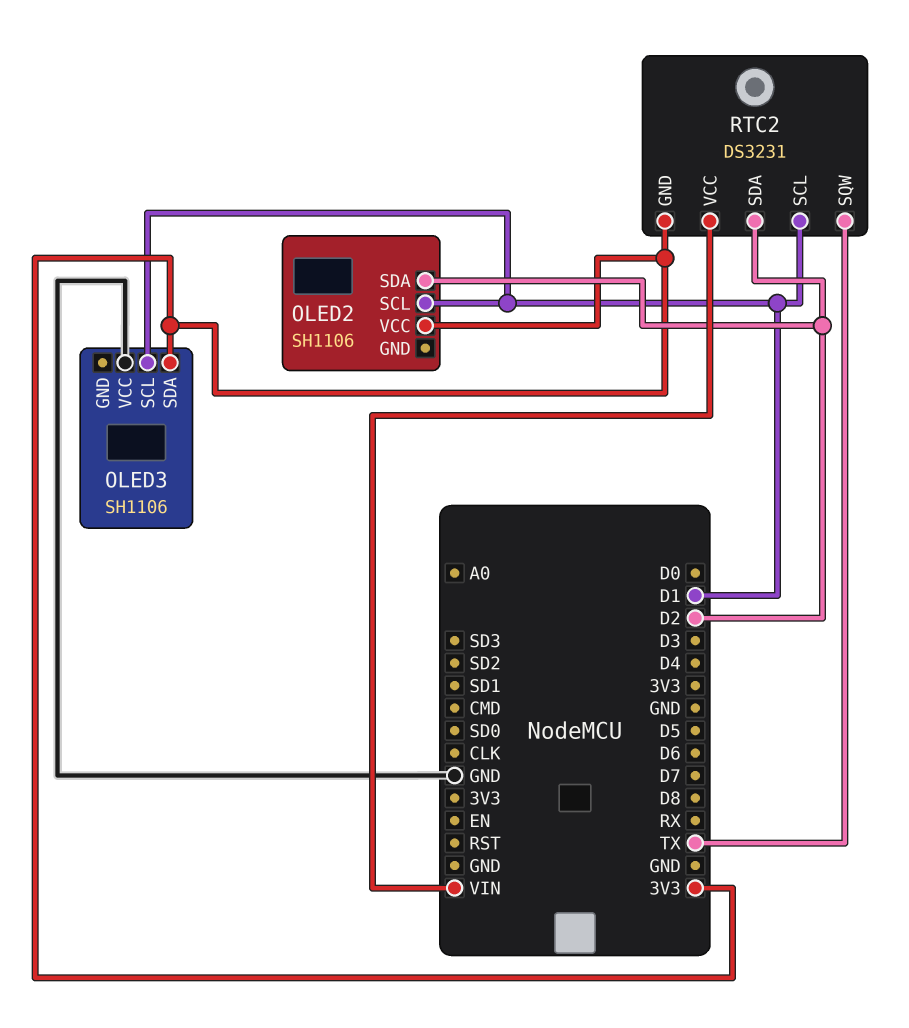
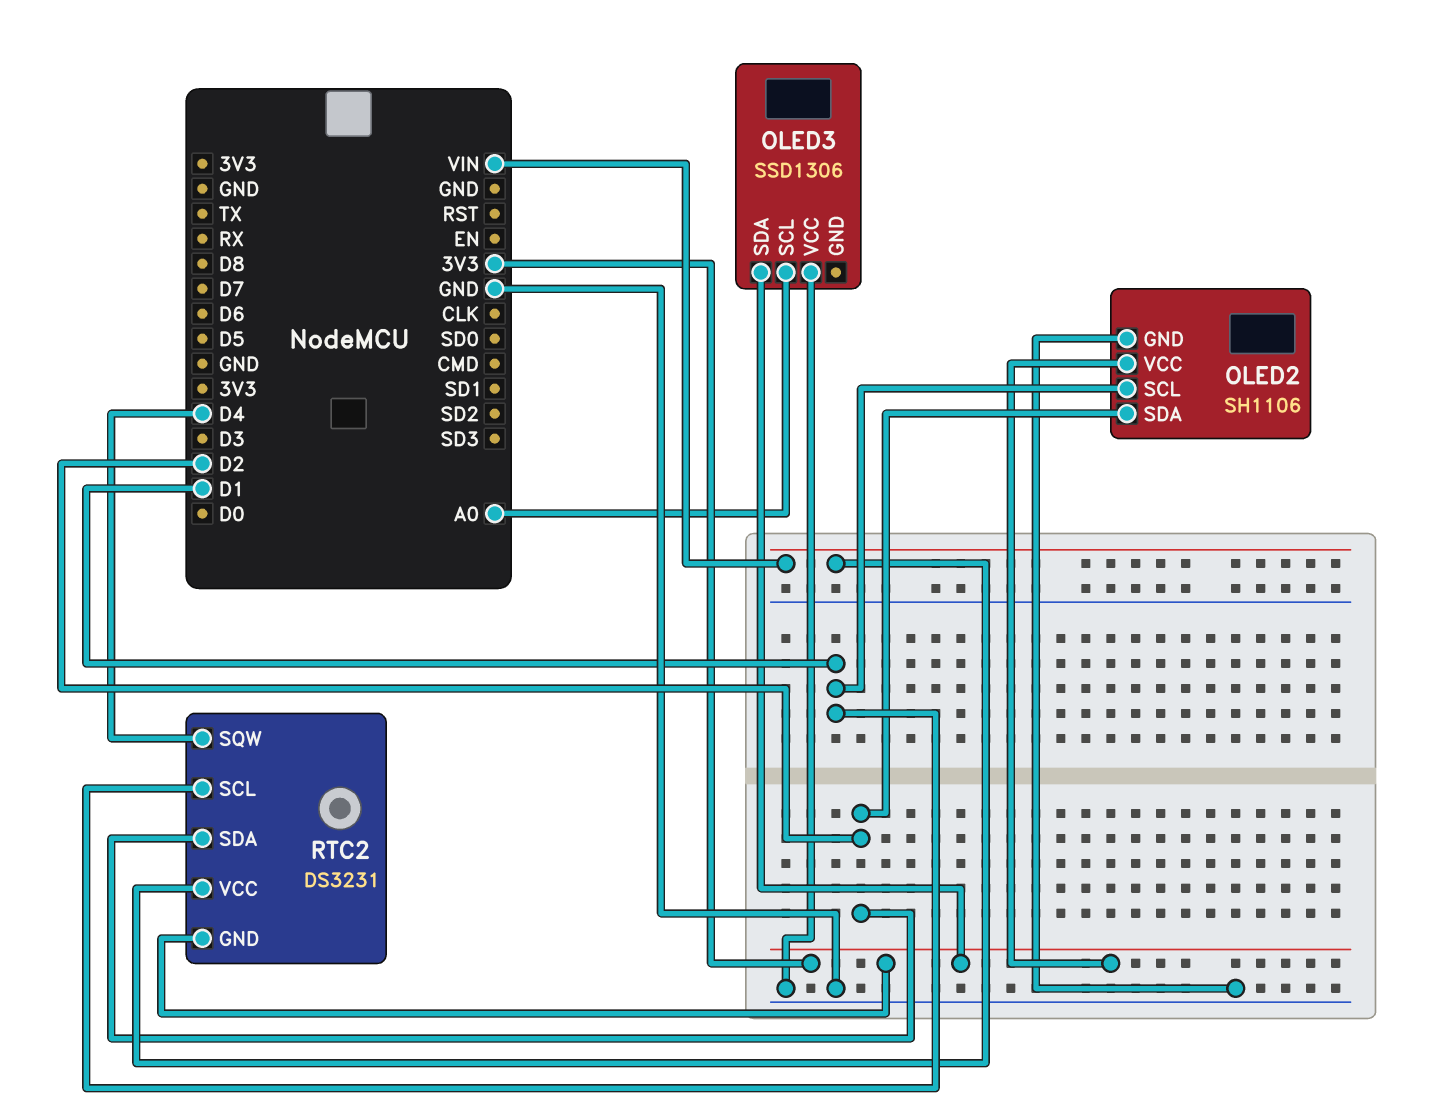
OLED2 pin GND: none -> GND
OLED3: SH1106 -> SSD1306
OLED3 pin SCL: D1 -> A0
RTC2 pin SQW: TX -> D4

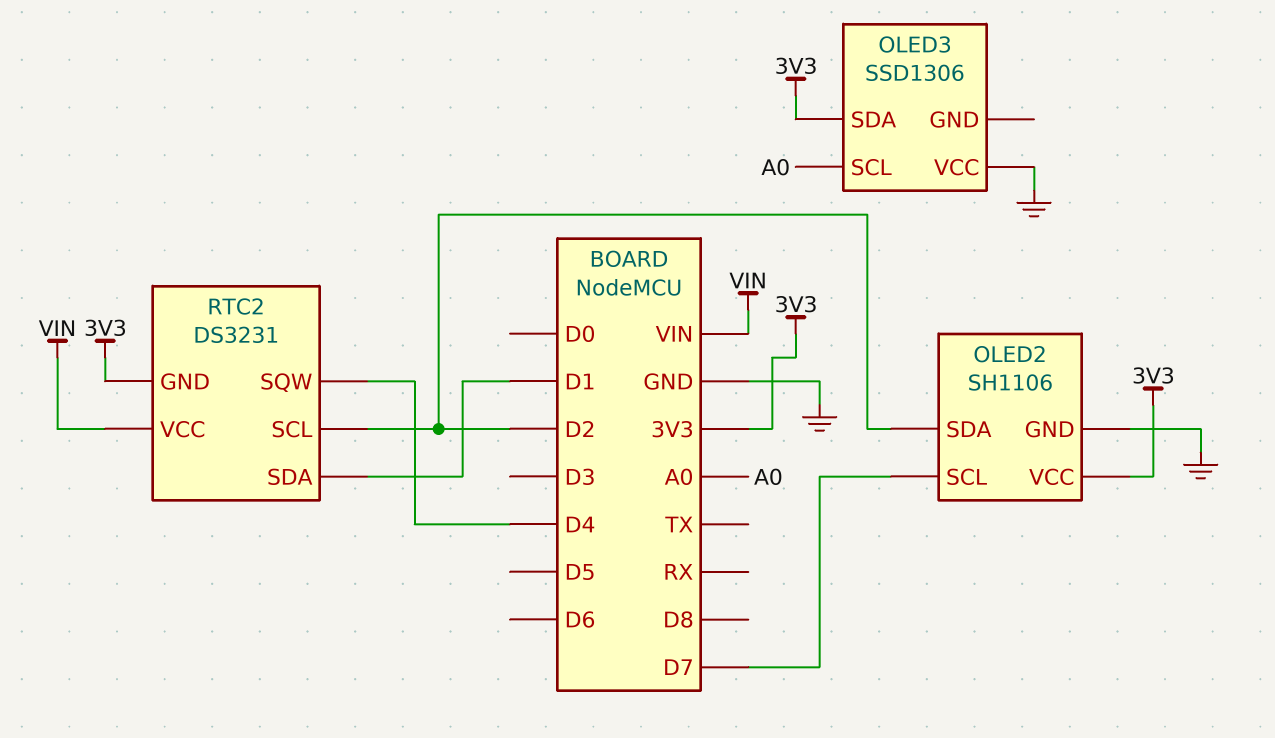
OLED2 pin SCL: D1 -> D7
RTC2 pin SCL: D1 -> D2
RTC2 pin SDA: D2 -> D1

